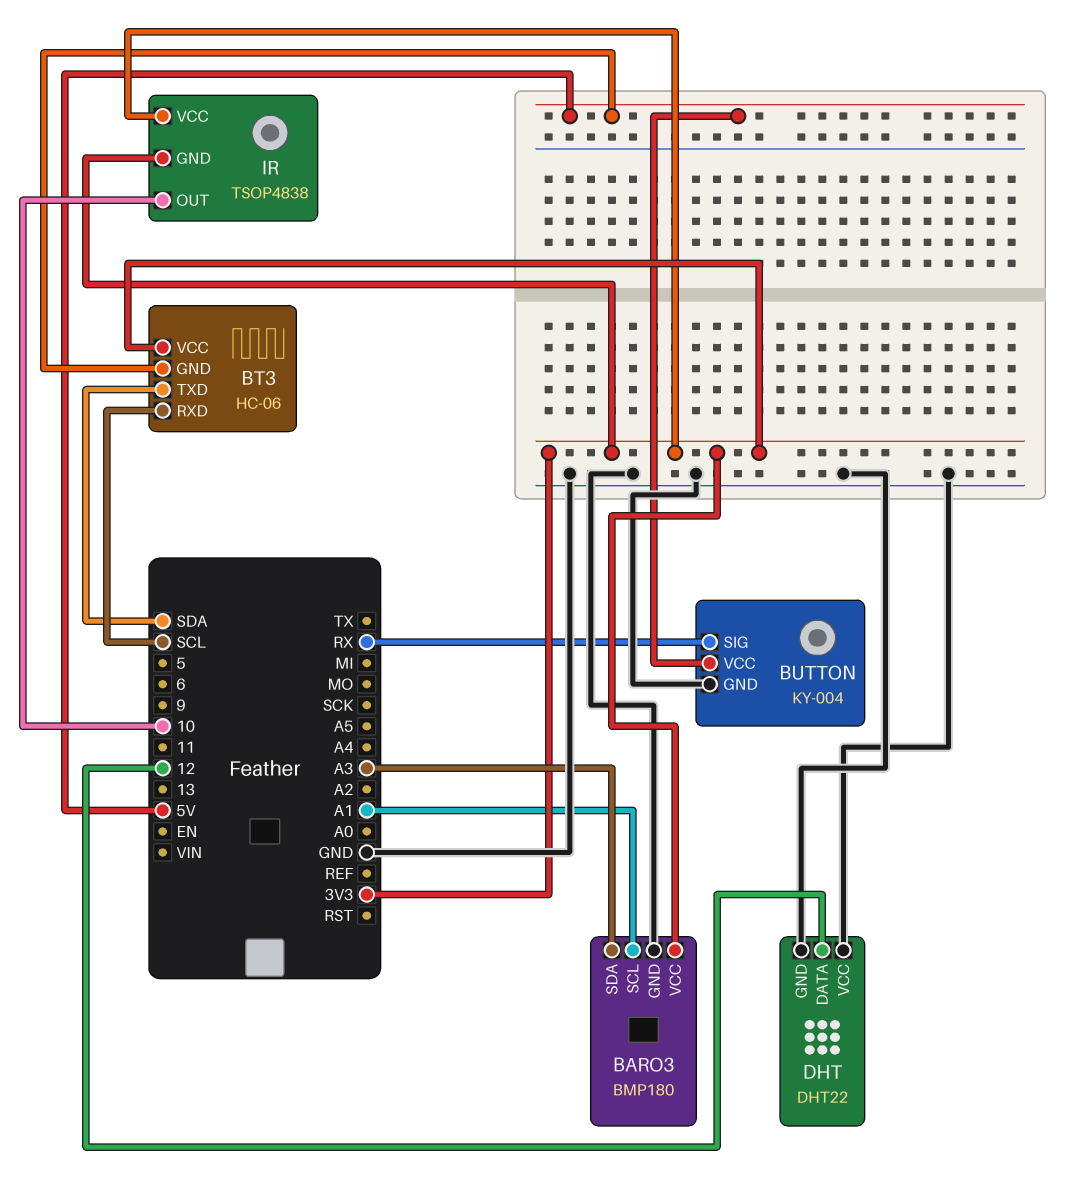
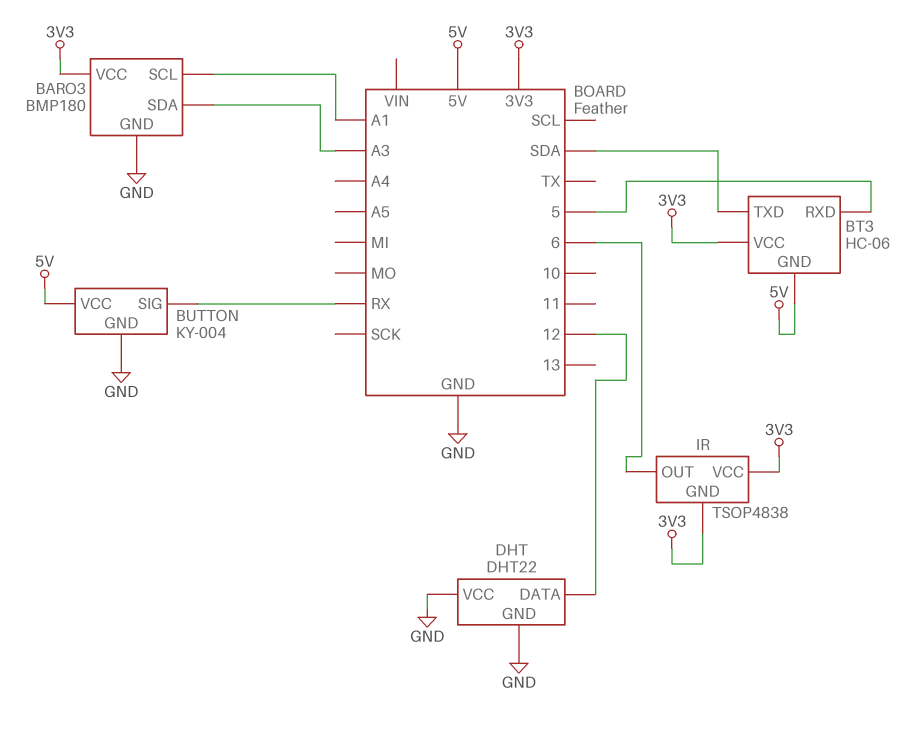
BT3 pin RXD: SCL -> 5
IR pin OUT: 10 -> 6

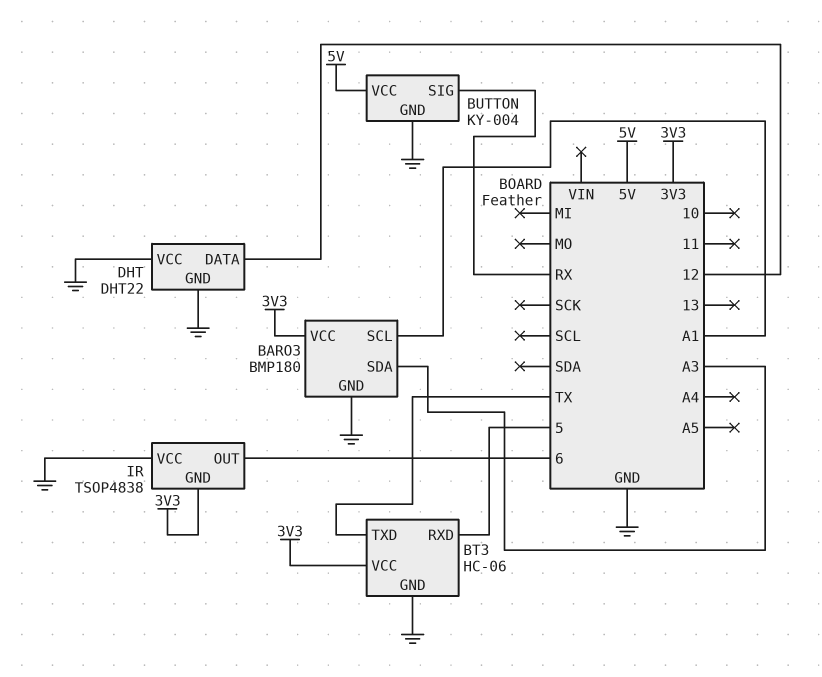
BT3 pin GND: 5V -> GND
BT3 pin TXD: SDA -> TX
IR pin VCC: 3V3 -> GND

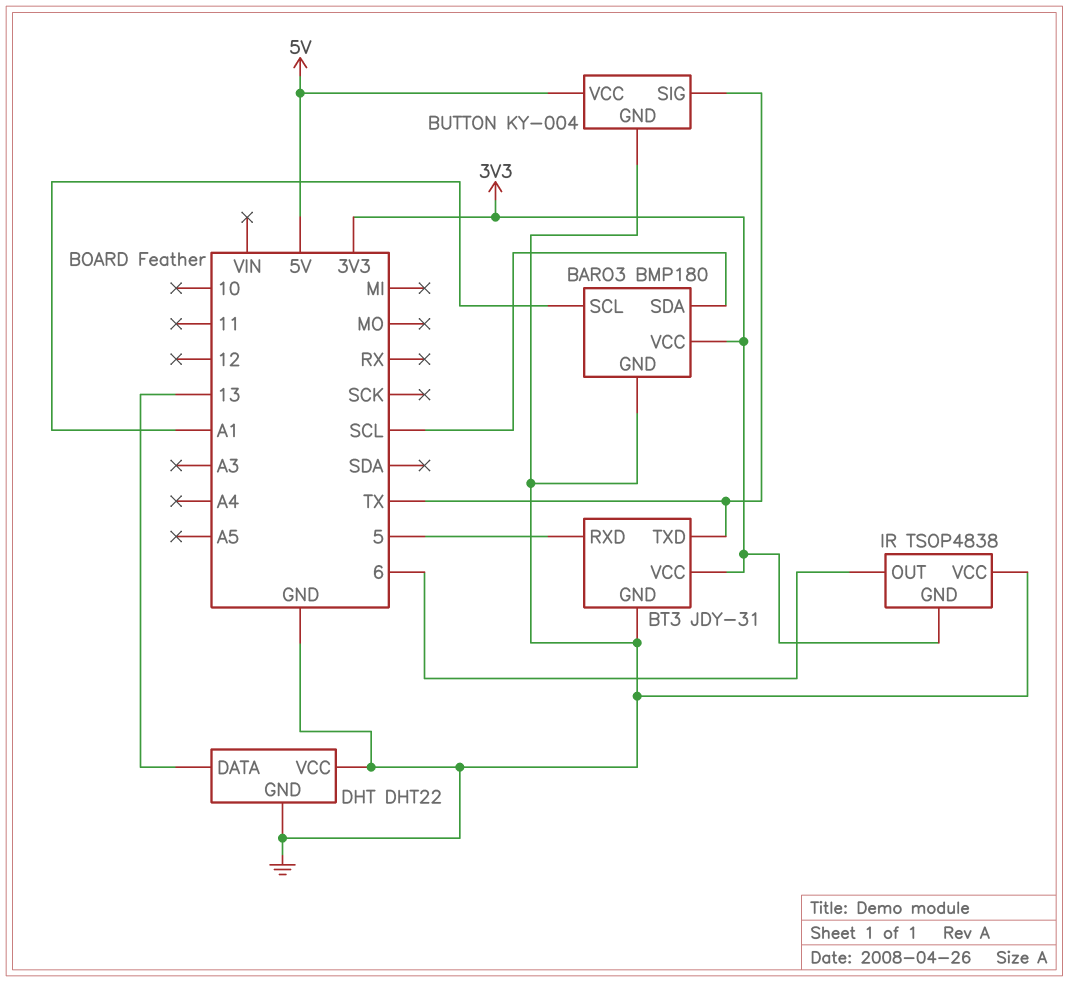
BARO3 pin SDA: A3 -> SCL
BT3: HC-06 -> JDY-31
BUTTON pin SIG: RX -> TX
DHT pin DATA: 12 -> 13

